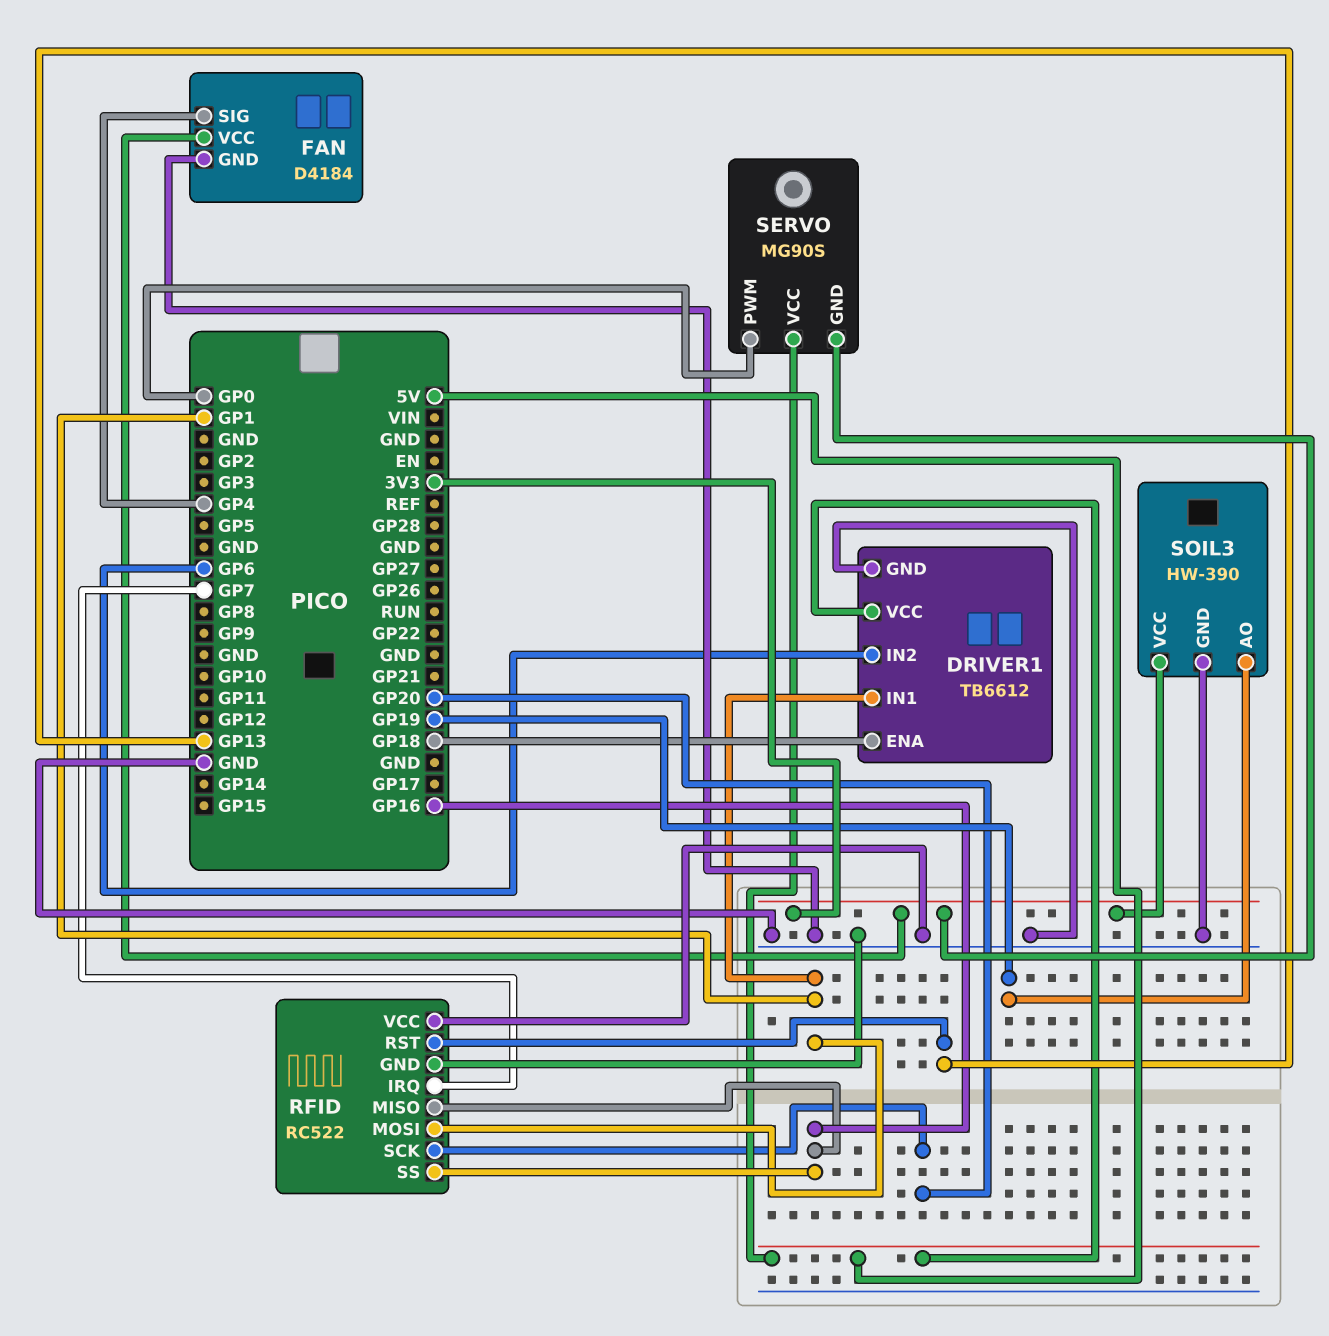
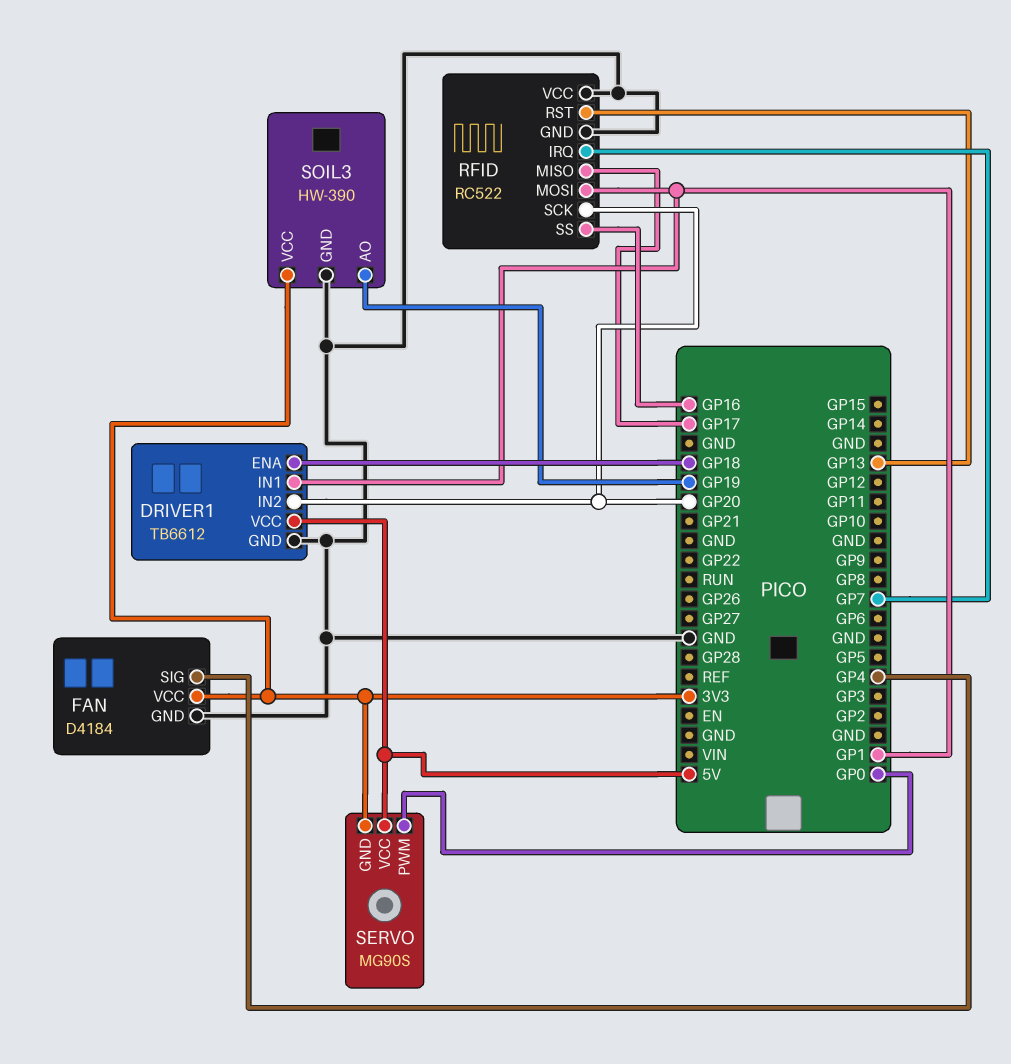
DRIVER1 pin IN2: GP6 -> GP20
RFID pin MISO: GP16 -> GP17

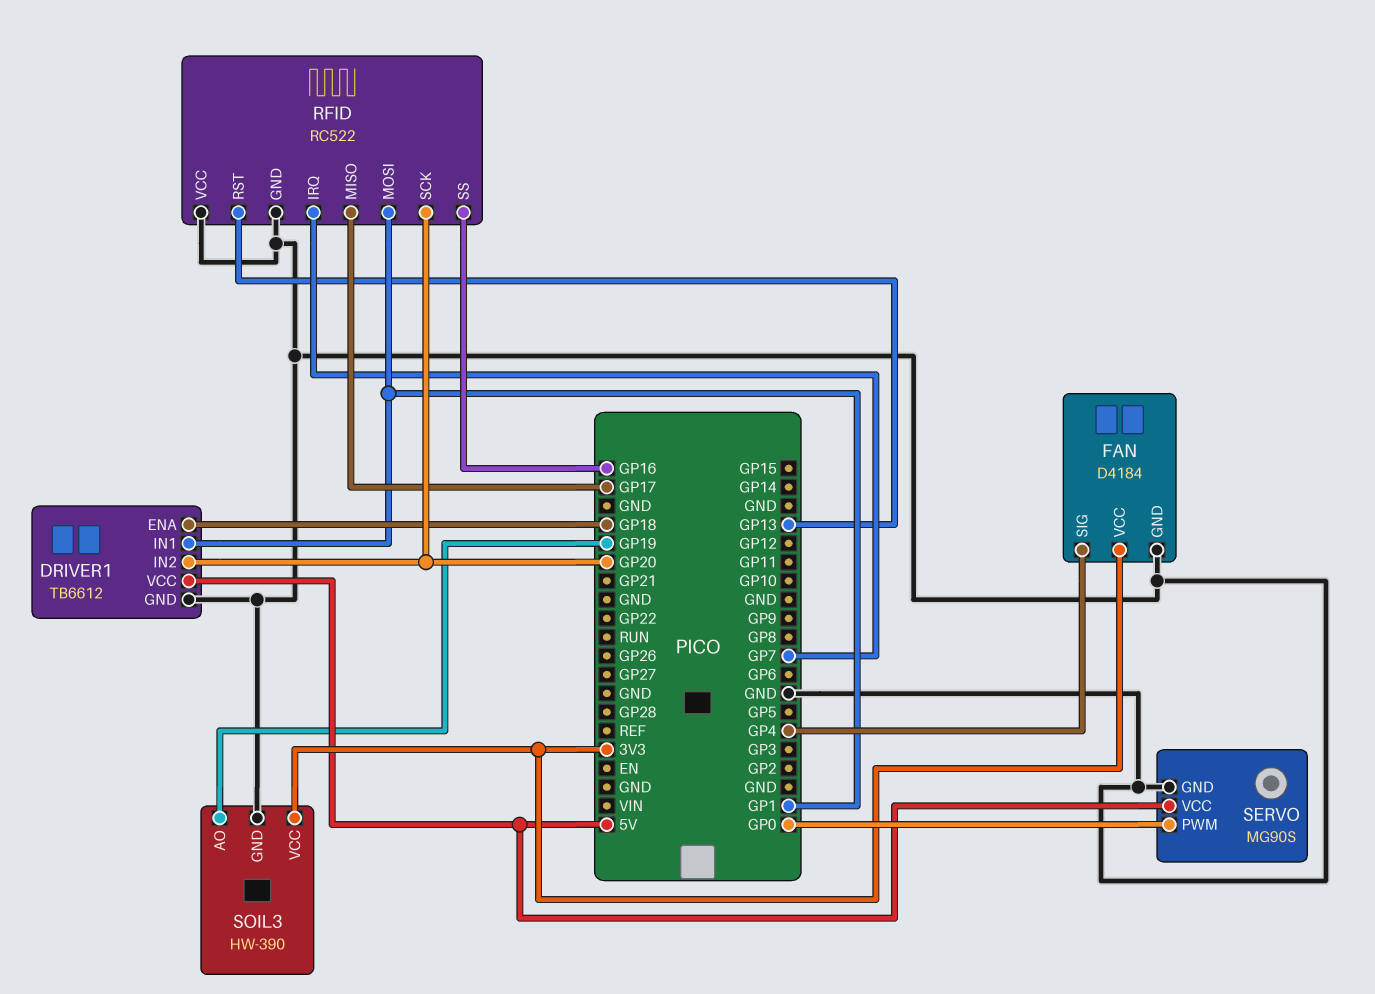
SERVO pin GND: 3V3 -> GND

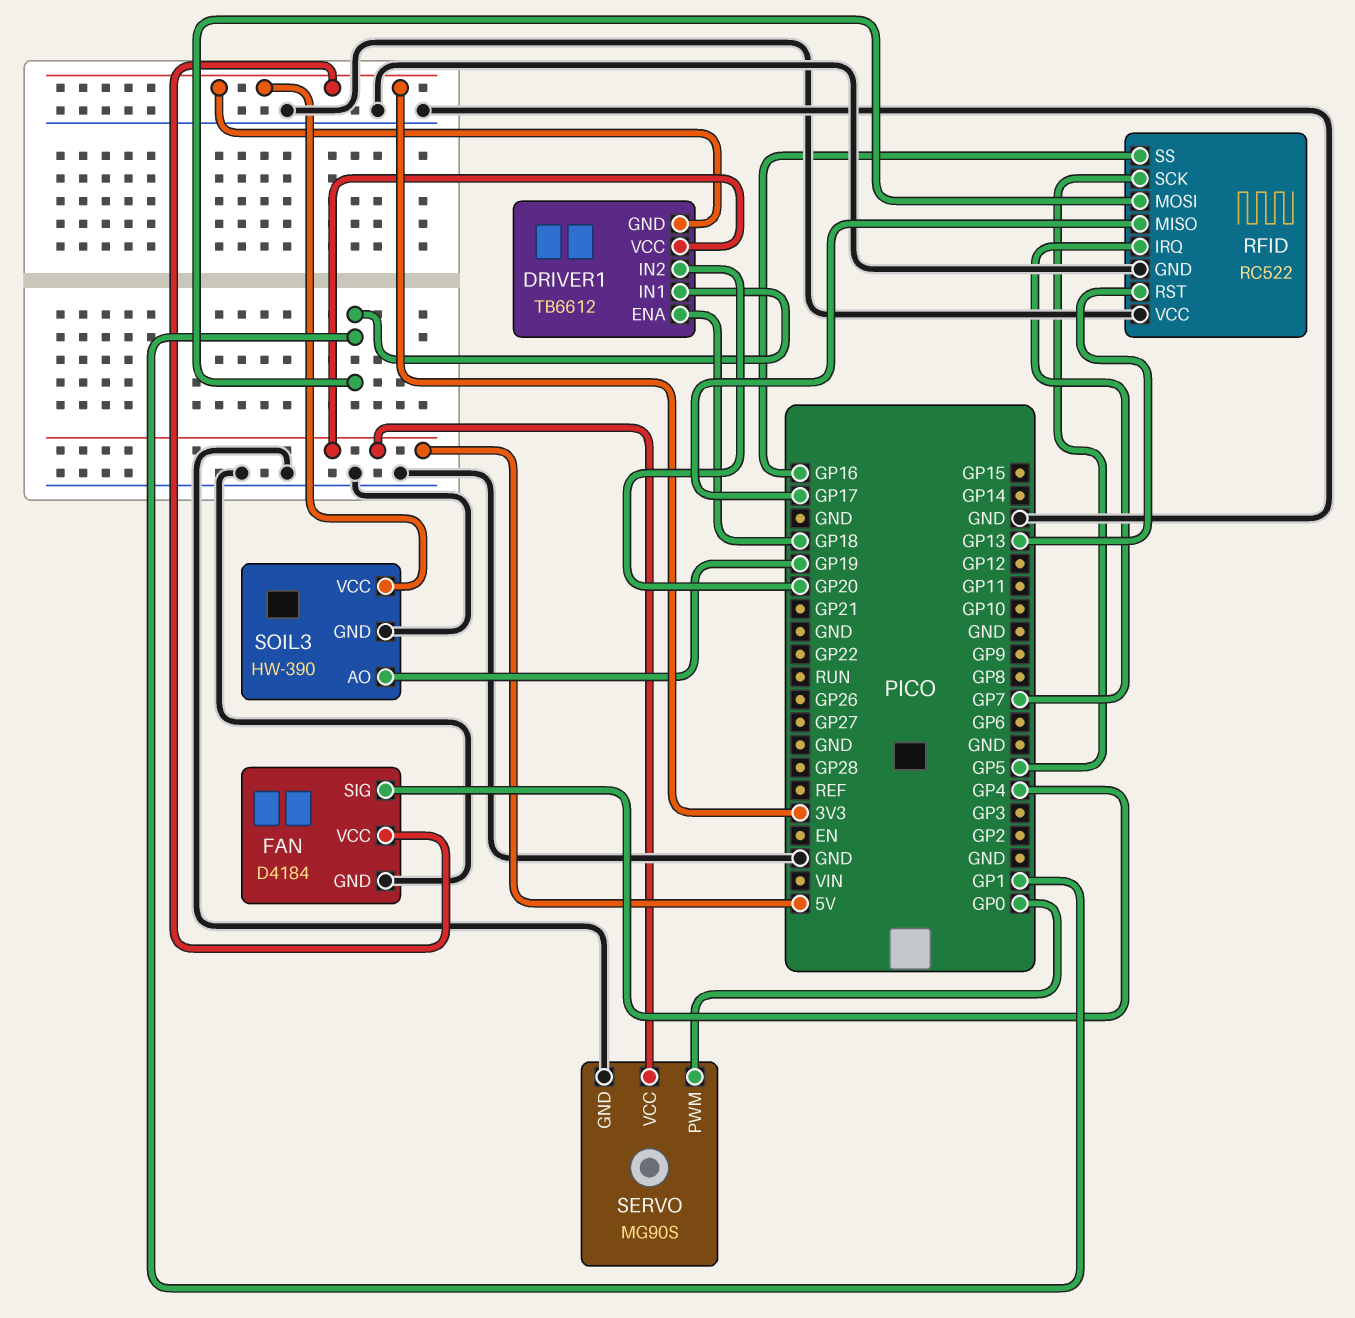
DRIVER1 pin GND: GND -> 3V3
RFID pin SCK: GP20 -> GP5

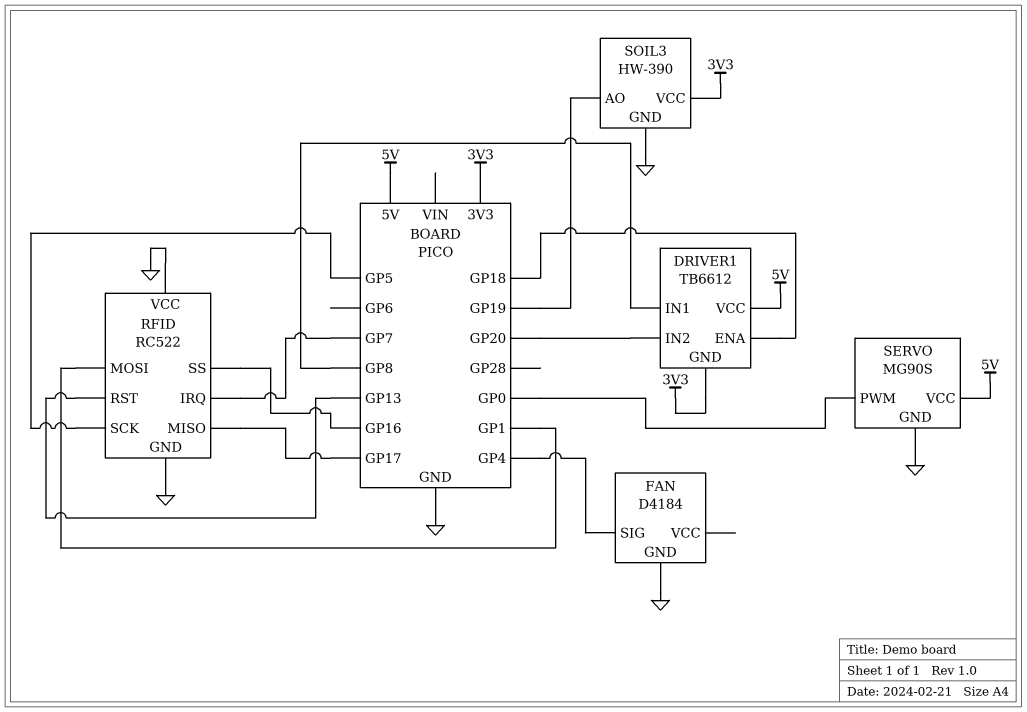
DRIVER1 pin IN1: GP1 -> GP8
FAN pin VCC: 3V3 -> none

